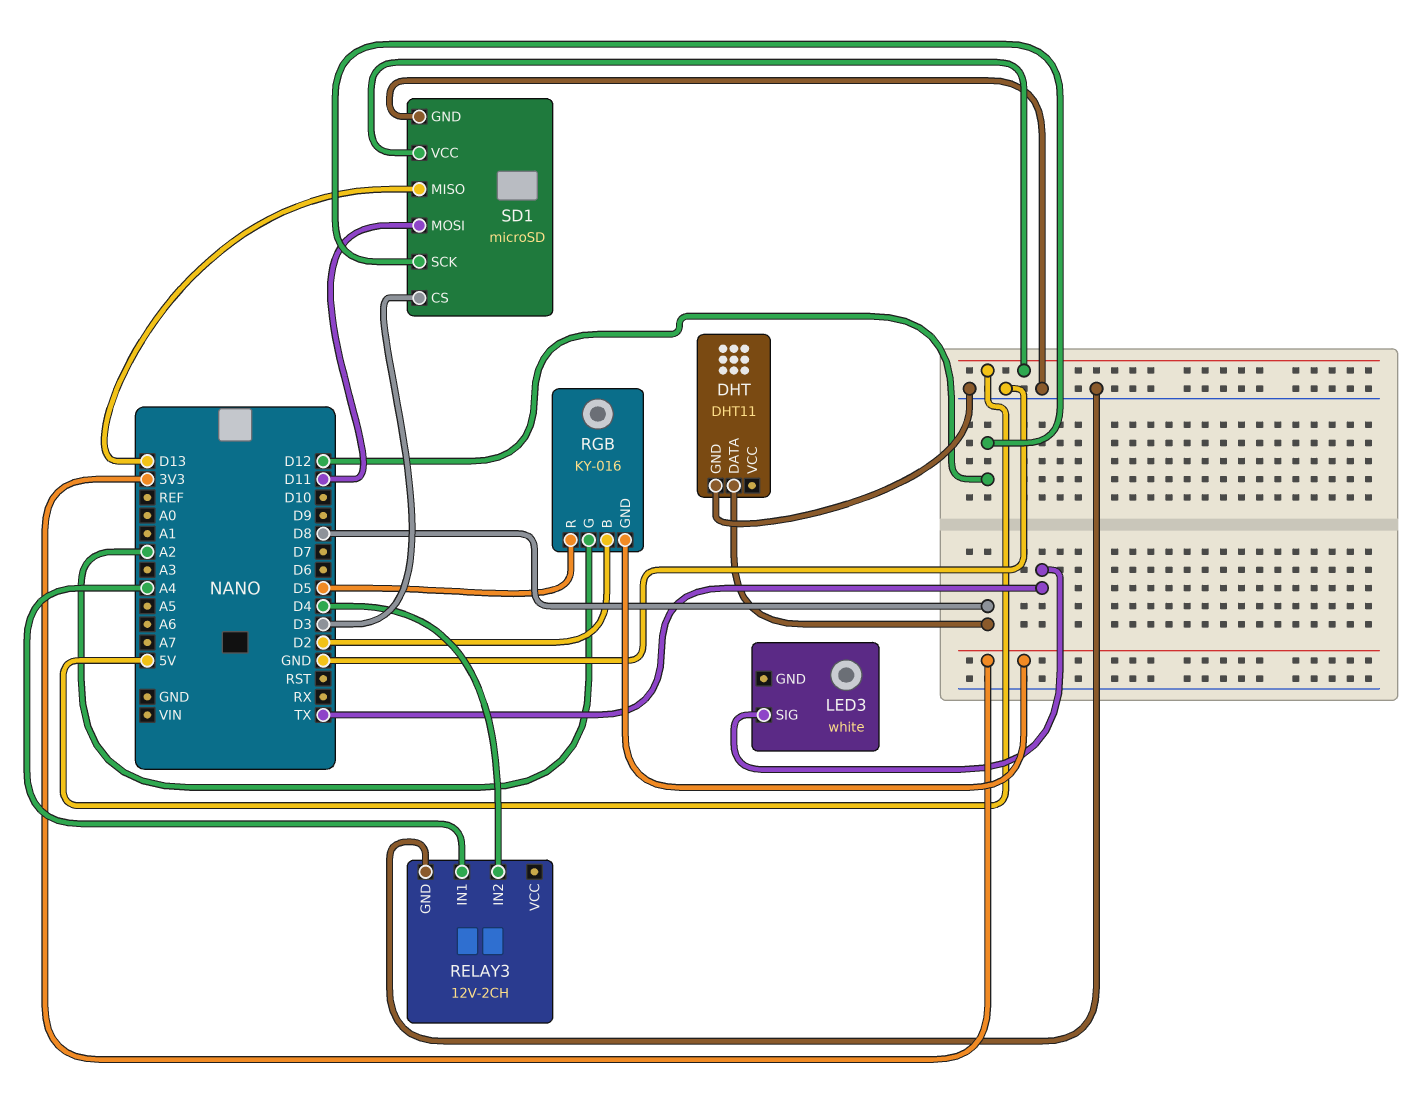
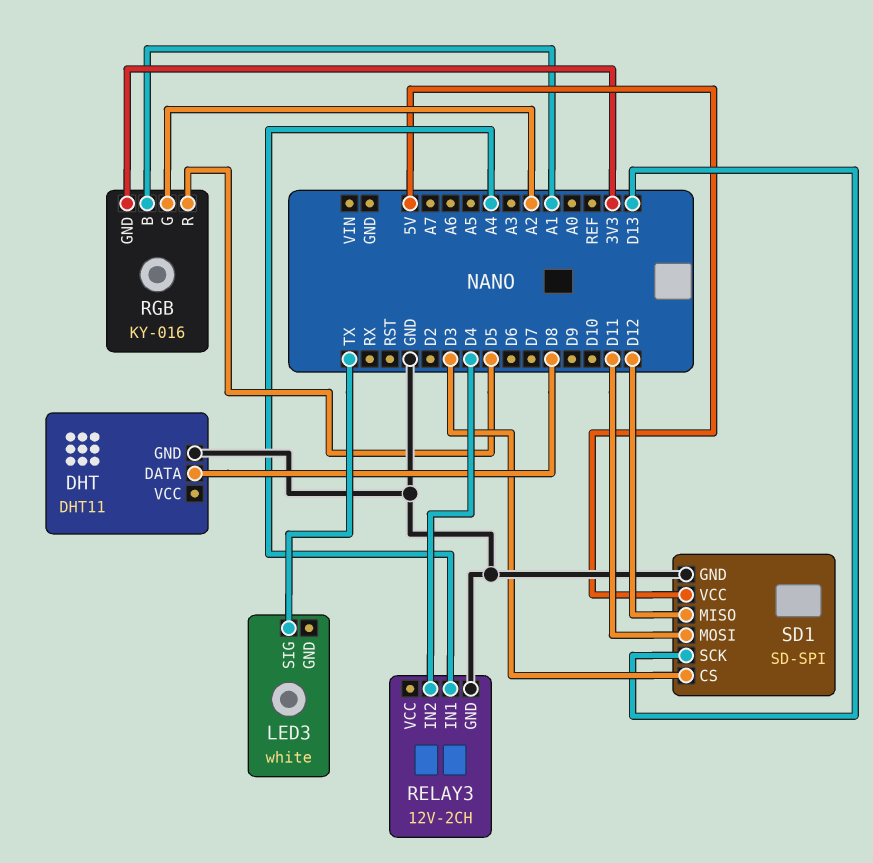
RGB pin B: D2 -> A1
SD1: microSD -> SD-SPI
SD1 pin MISO: D13 -> D12
SD1 pin SCK: D12 -> D13

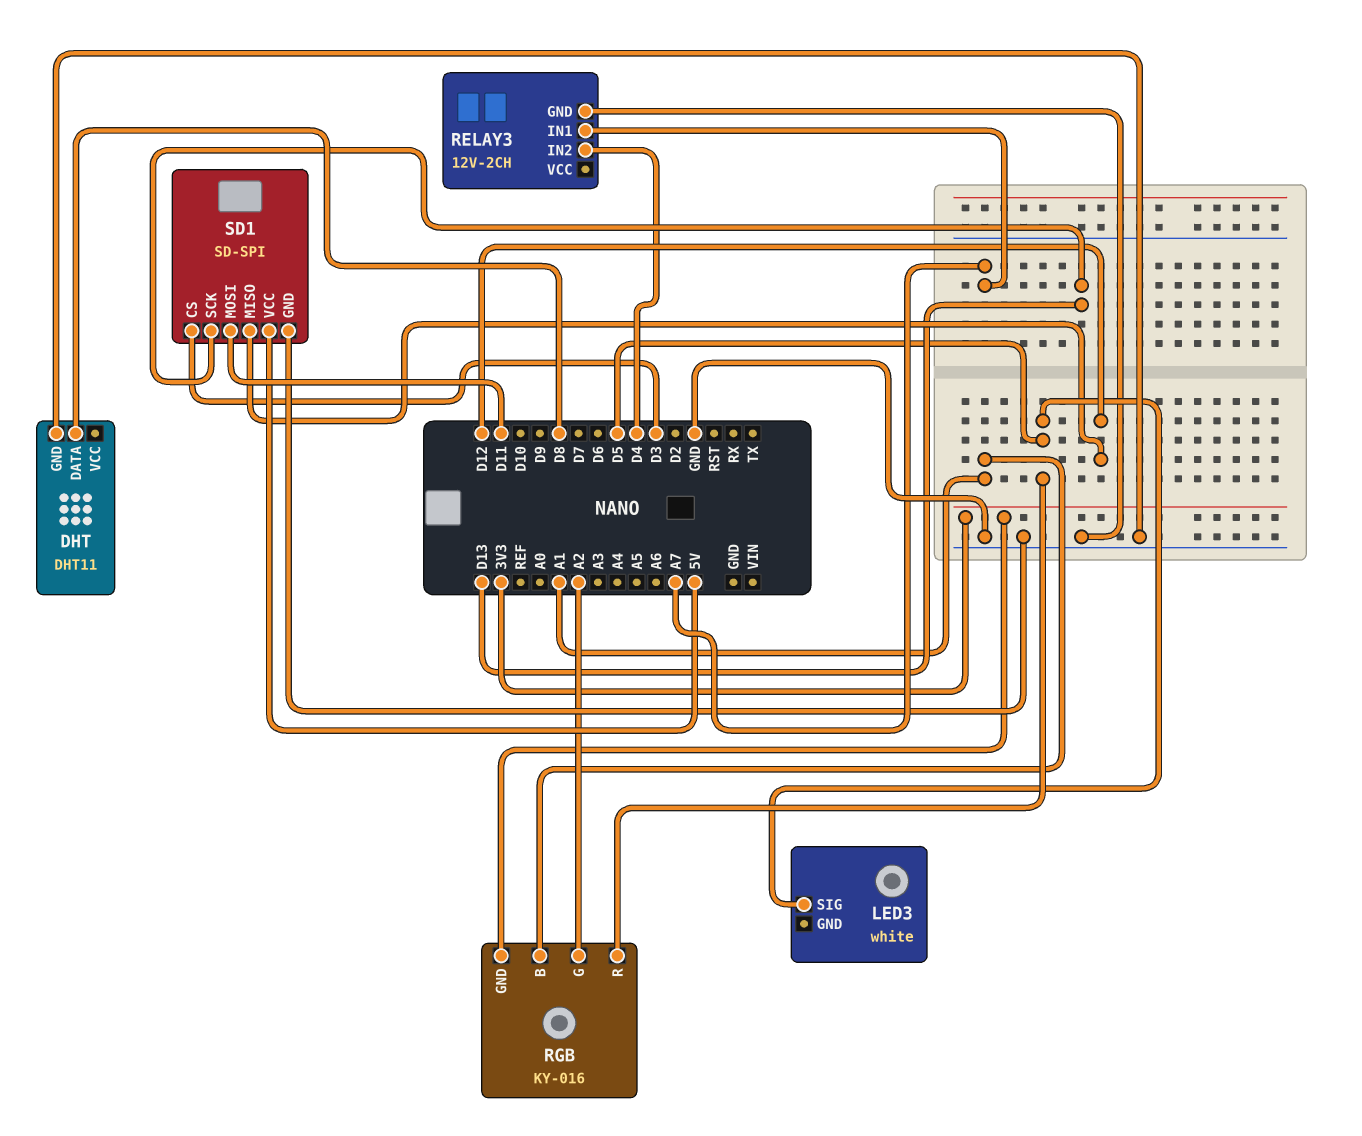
LED3 pin SIG: TX -> D5
RELAY3 pin IN1: A4 -> A7

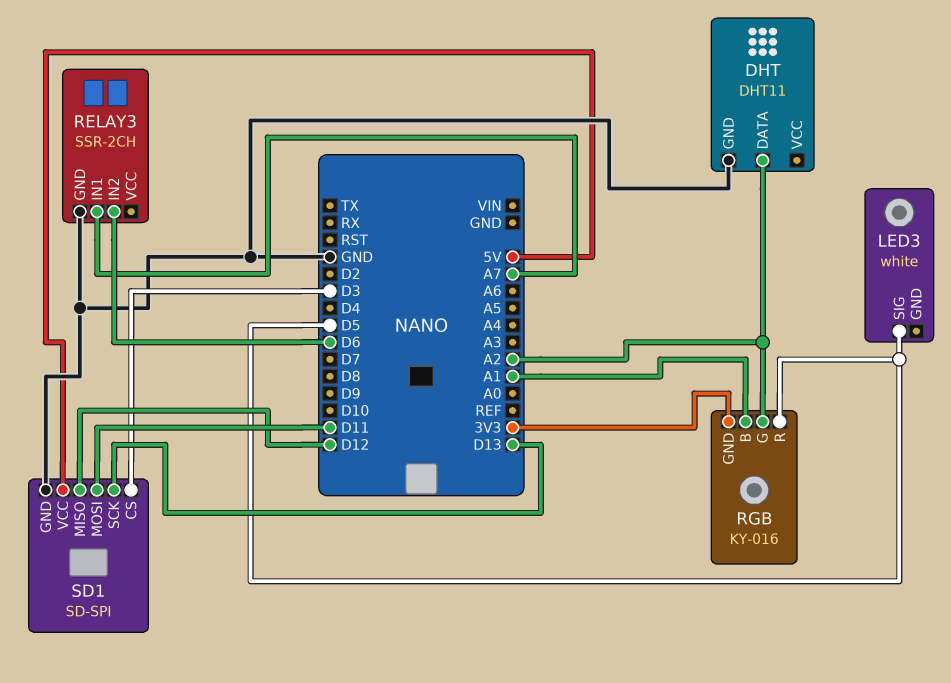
DHT pin DATA: D8 -> A2
RELAY3: 12V-2CH -> SSR-2CH
RELAY3 pin IN2: D4 -> D6

